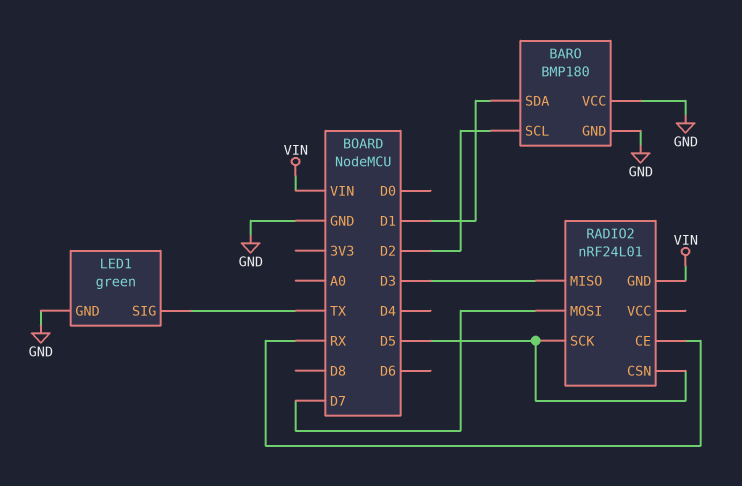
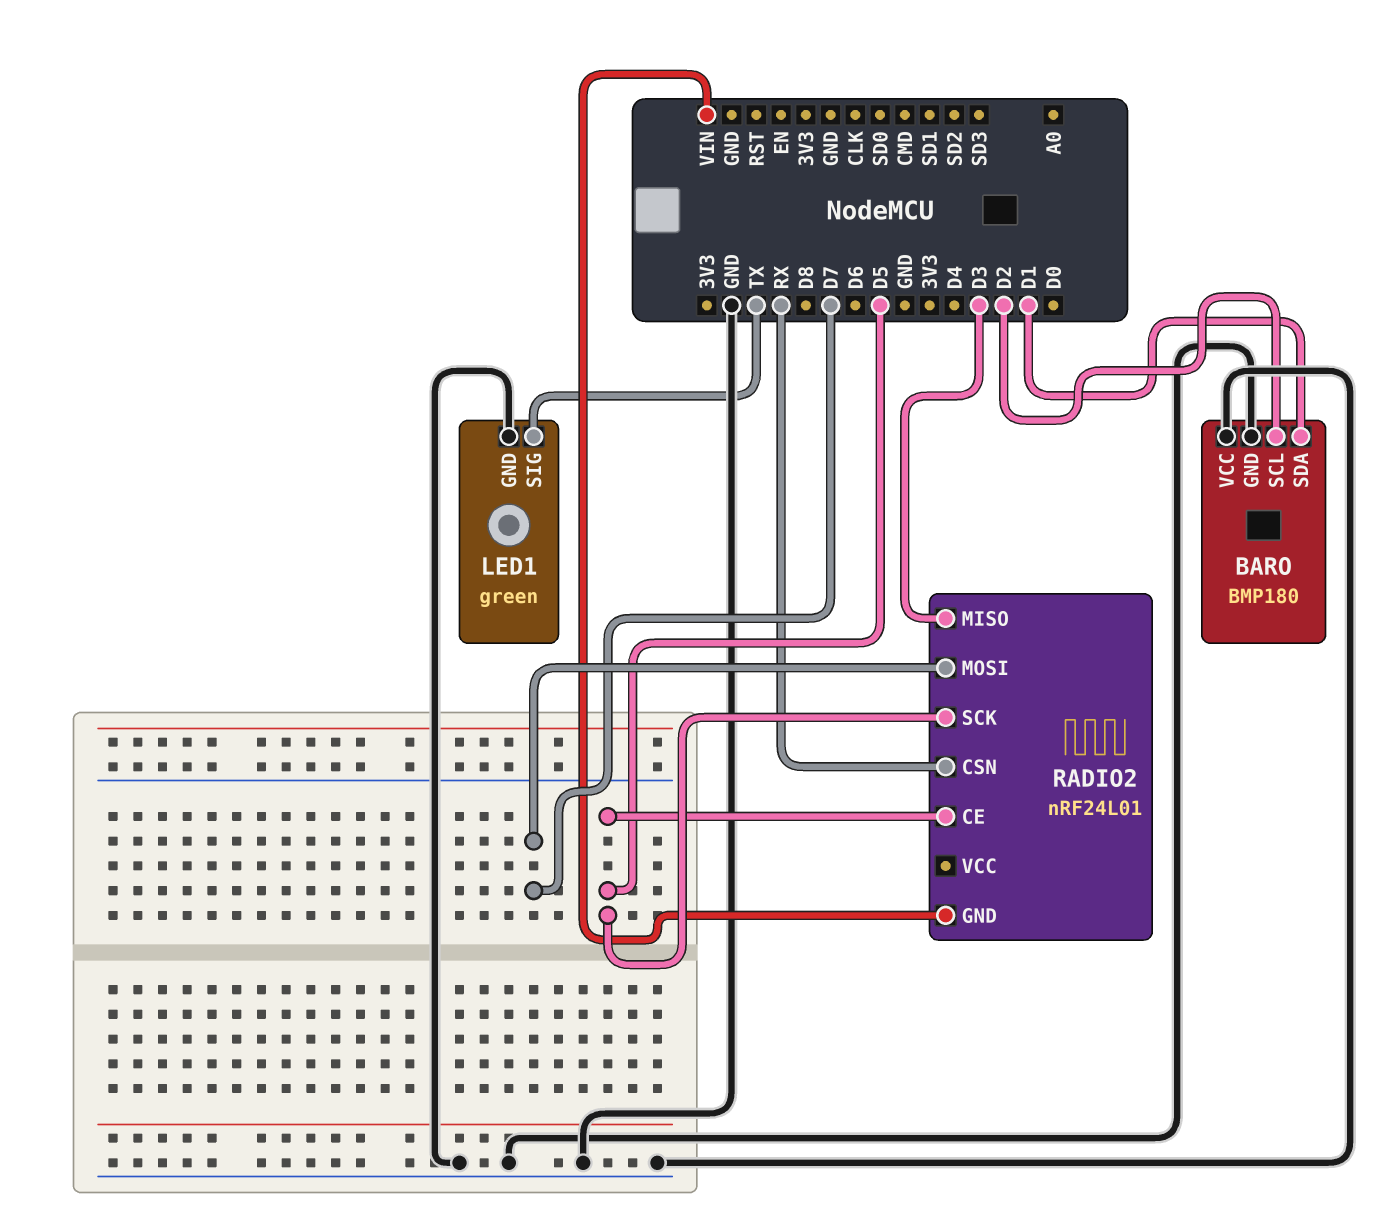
RADIO2 pin CE: RX -> D5
RADIO2 pin CSN: D5 -> RX

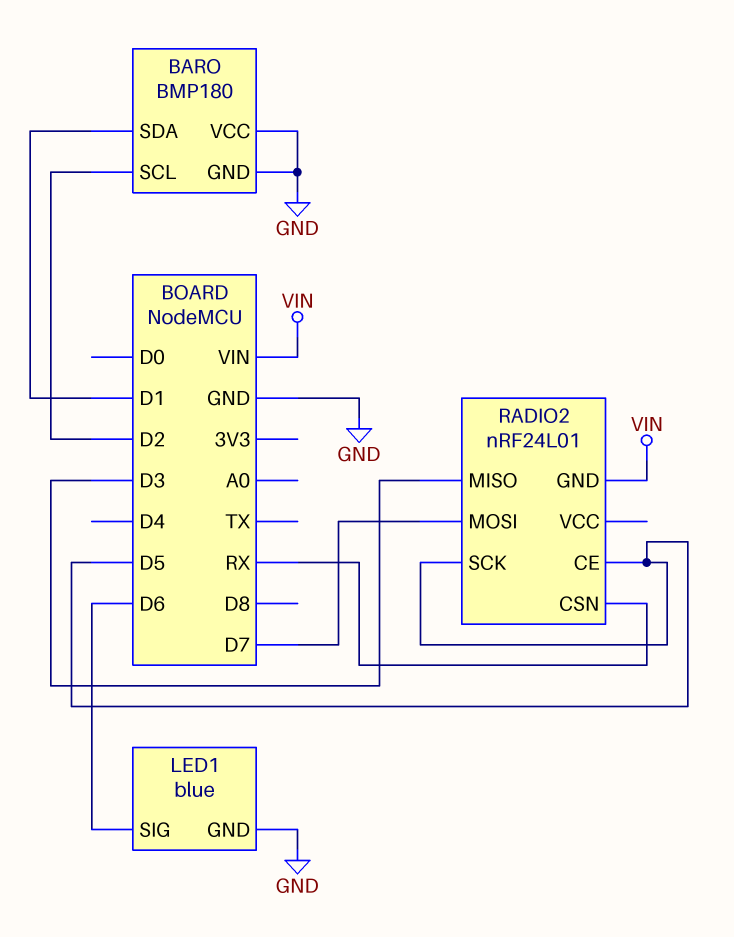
LED1: green -> blue
LED1 pin SIG: TX -> D6

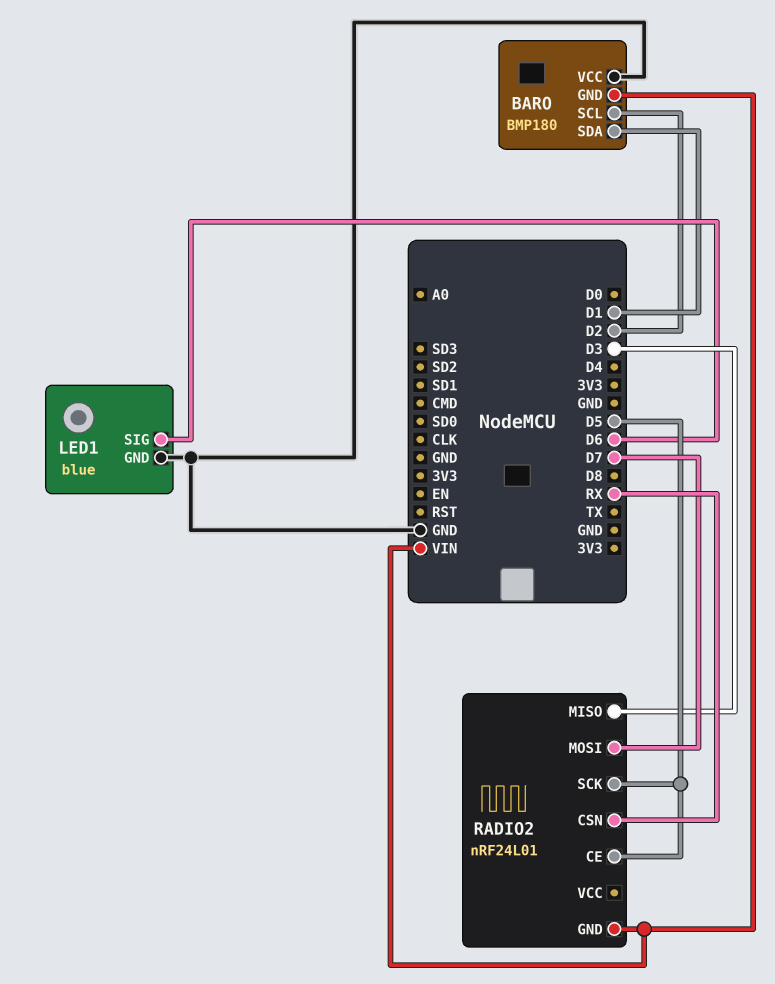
BARO pin GND: GND -> VIN

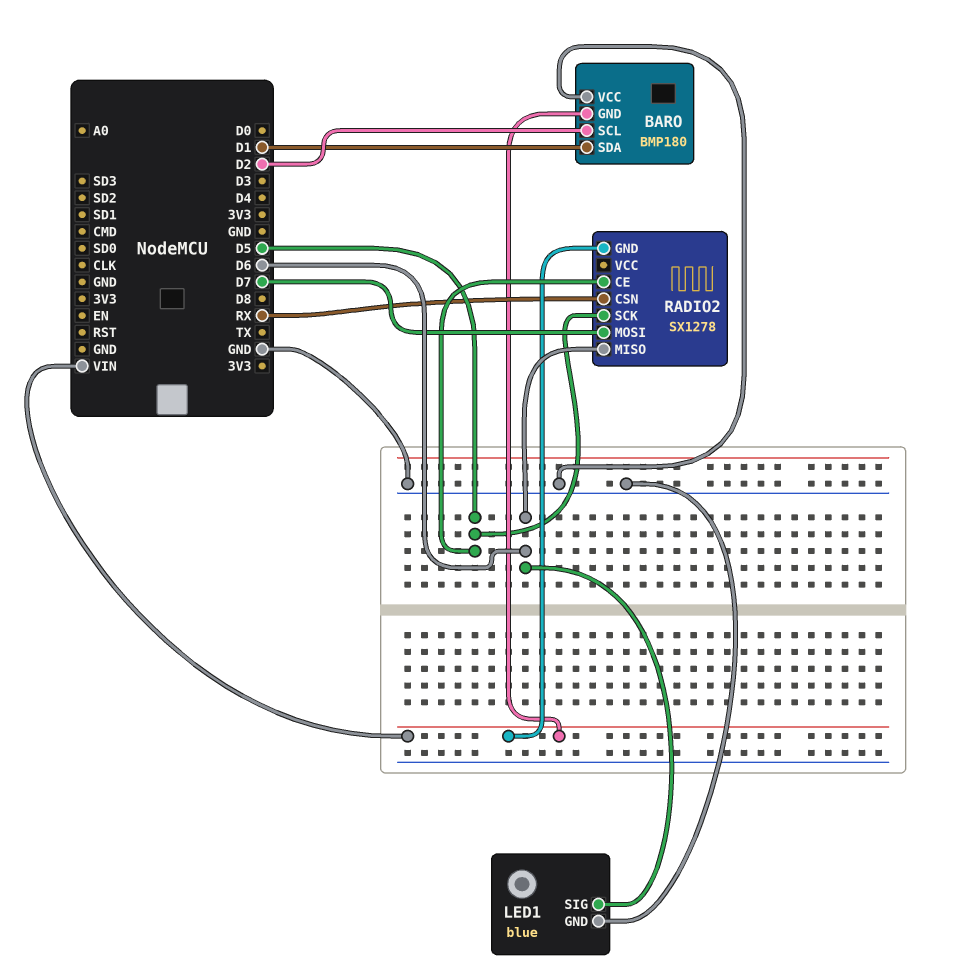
RADIO2: nRF24L01 -> SX1278
RADIO2 pin MISO: D3 -> D6

